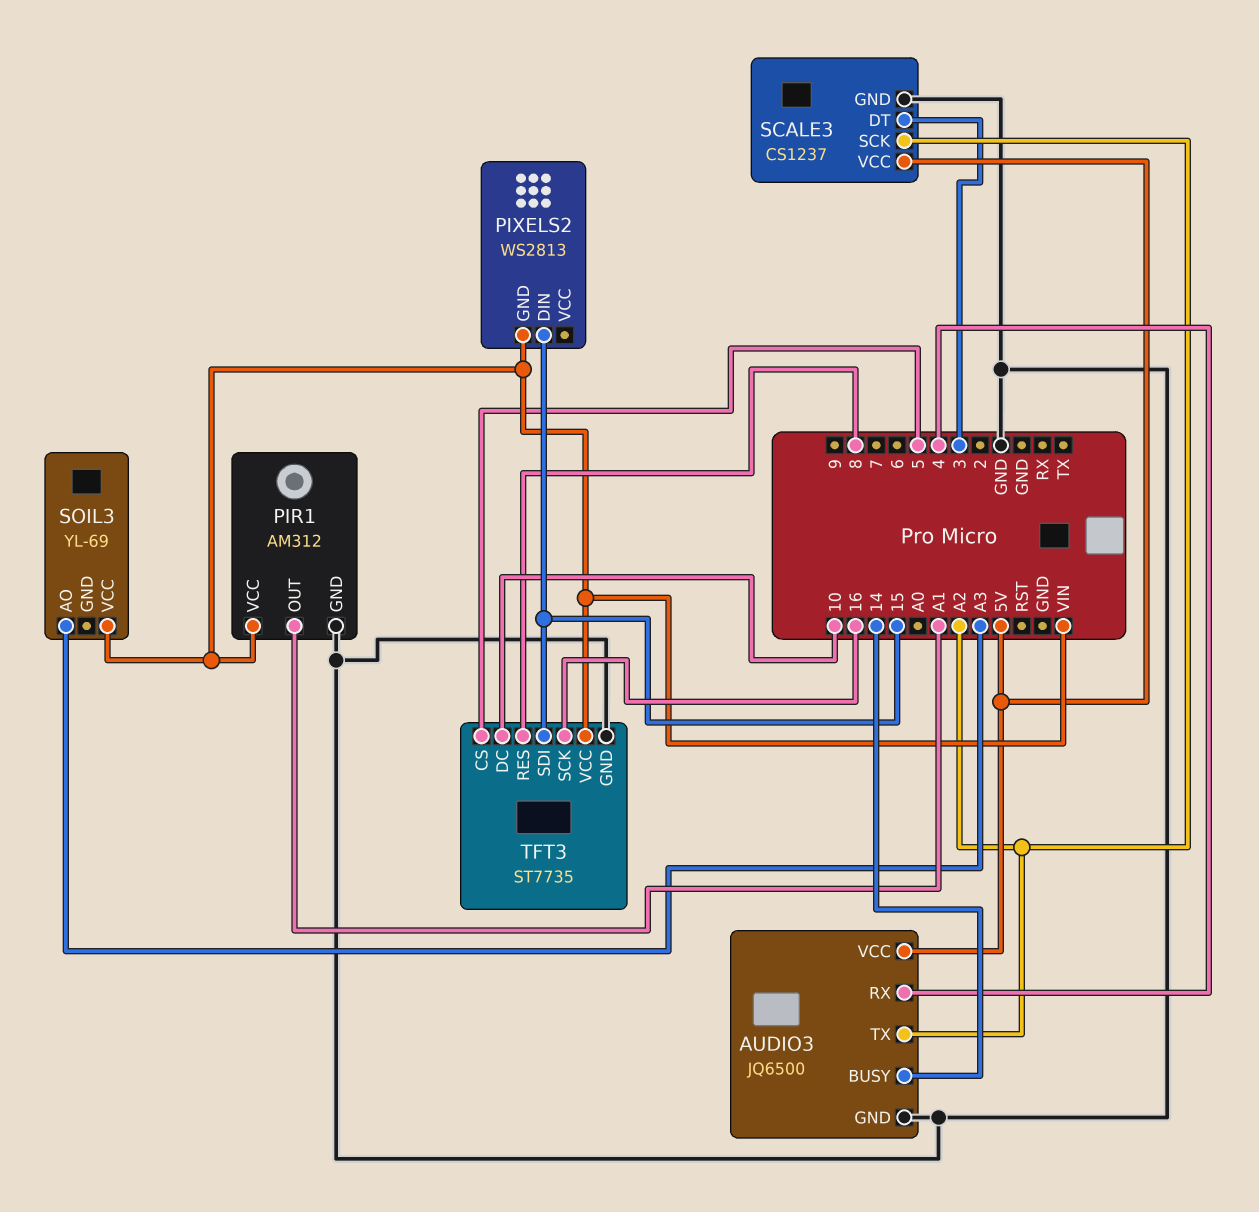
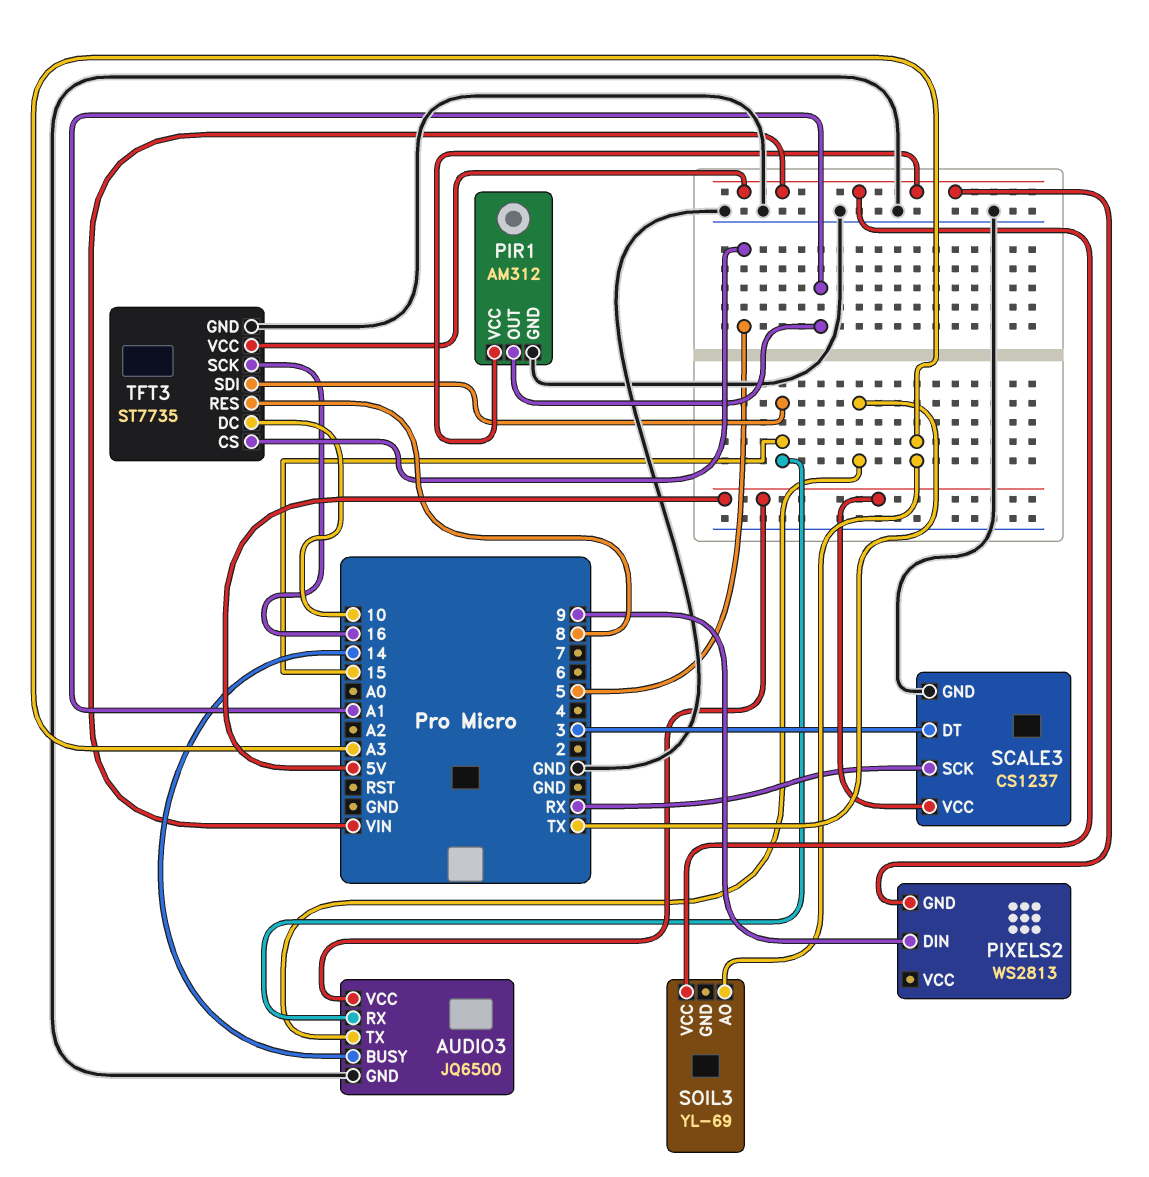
AUDIO3 pin RX: 4 -> 15
AUDIO3 pin TX: A2 -> TX
PIXELS2 pin DIN: 15 -> 9
SCALE3 pin SCK: A2 -> RX

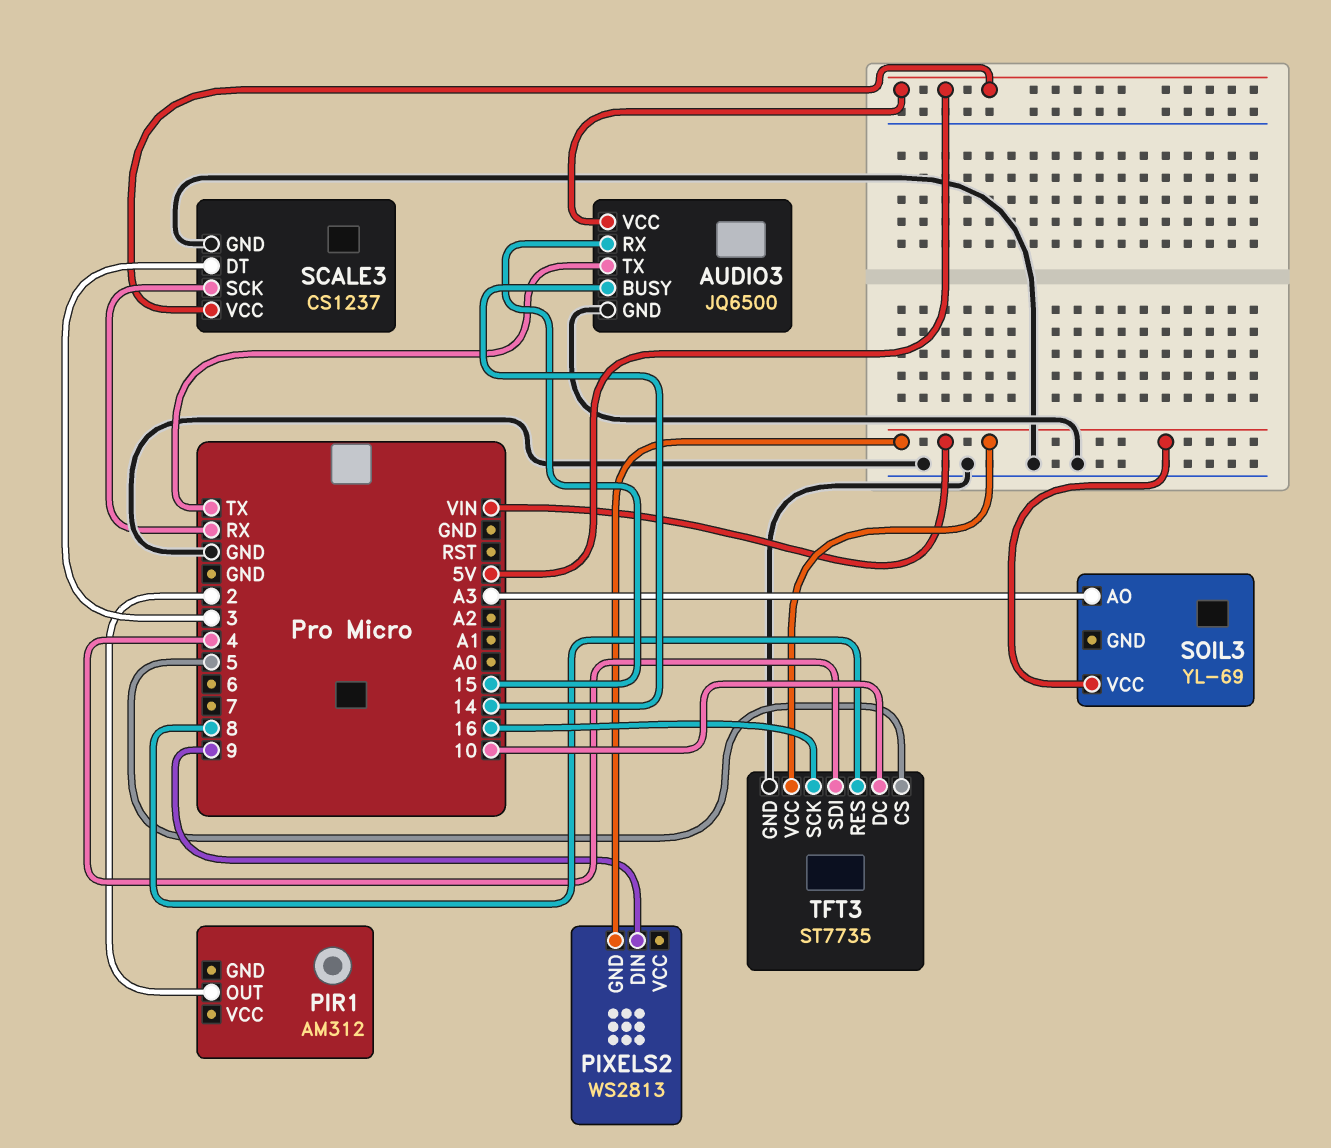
PIR1 pin GND: GND -> none
PIR1 pin OUT: A1 -> 2
PIR1 pin VCC: VIN -> none
TFT3 pin SDI: 15 -> 4

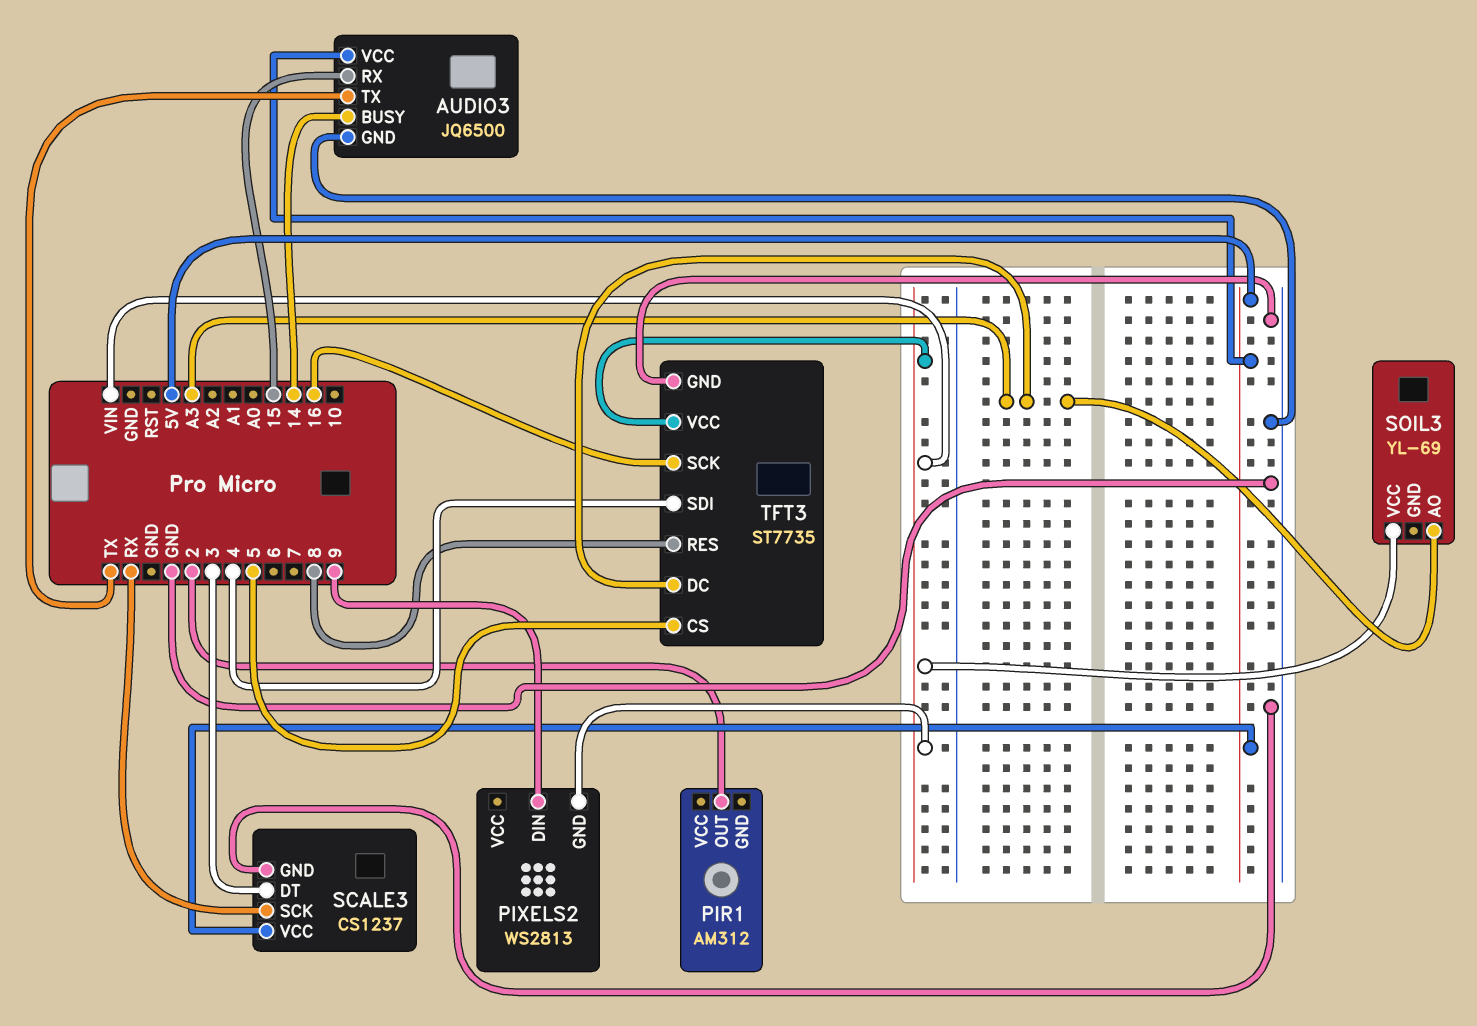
TFT3 pin DC: 10 -> A3

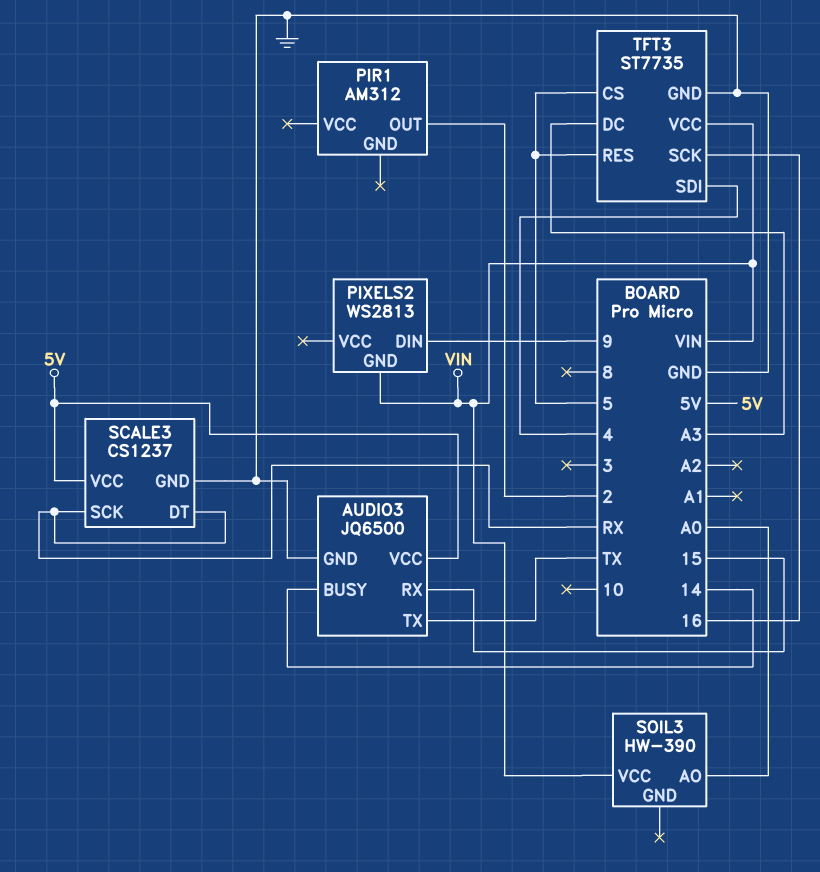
SCALE3 pin DT: 3 -> RX
SOIL3: YL-69 -> HW-390
SOIL3 pin AO: A3 -> A0
TFT3 pin RES: 8 -> 5

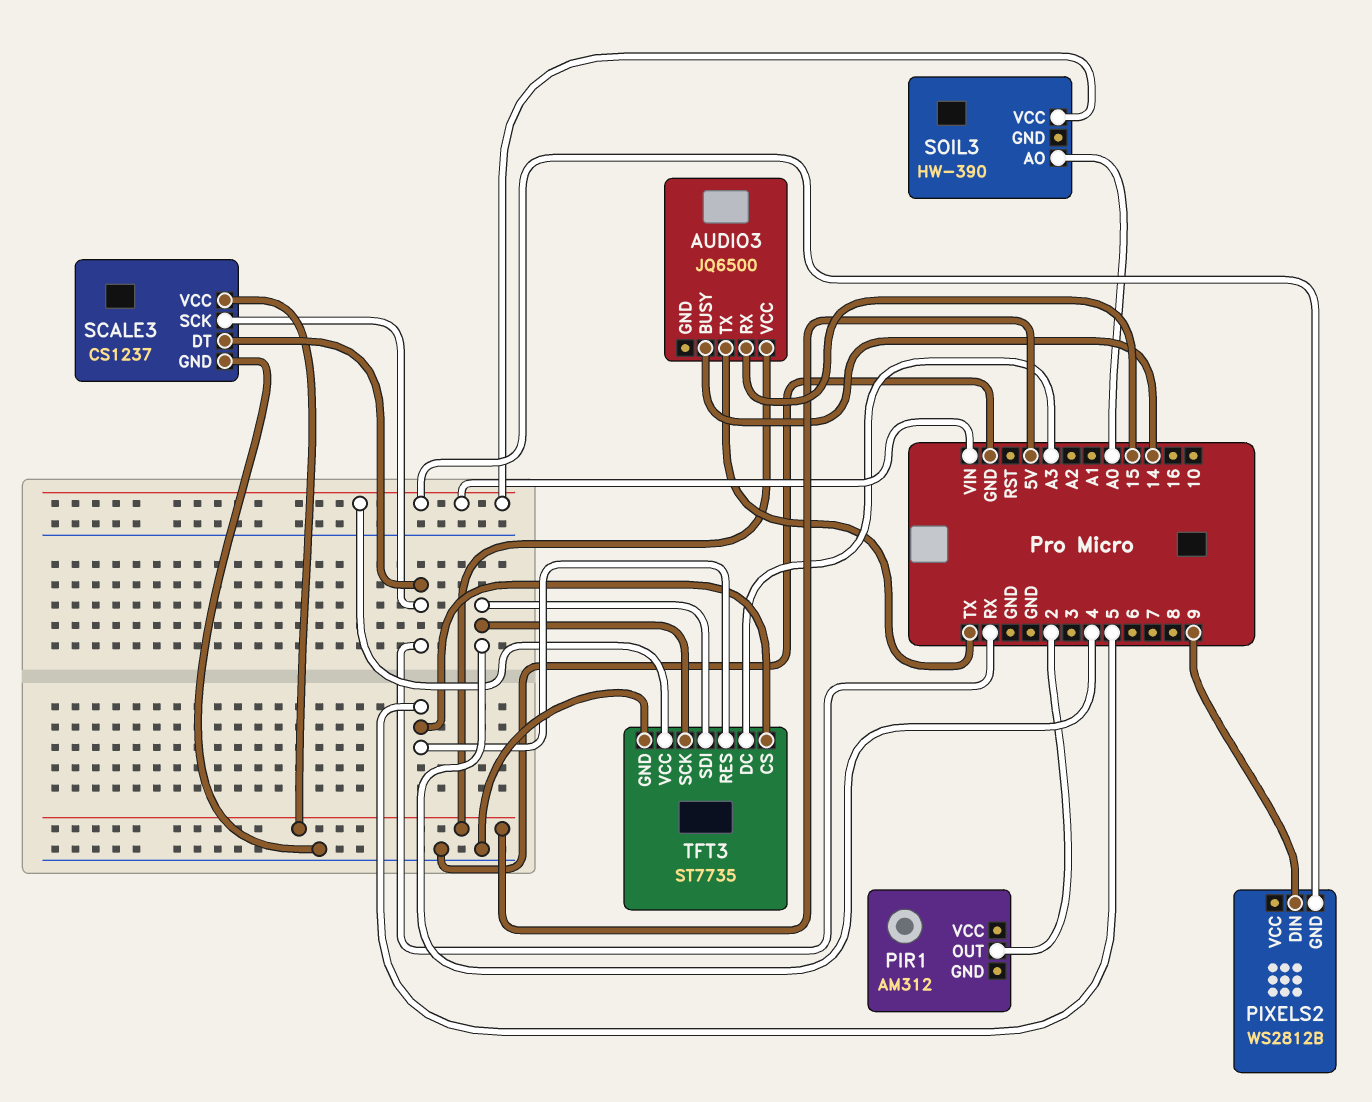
AUDIO3 pin GND: GND -> none
PIXELS2: WS2813 -> WS2812B
TFT3 pin SCK: 16 -> 4

